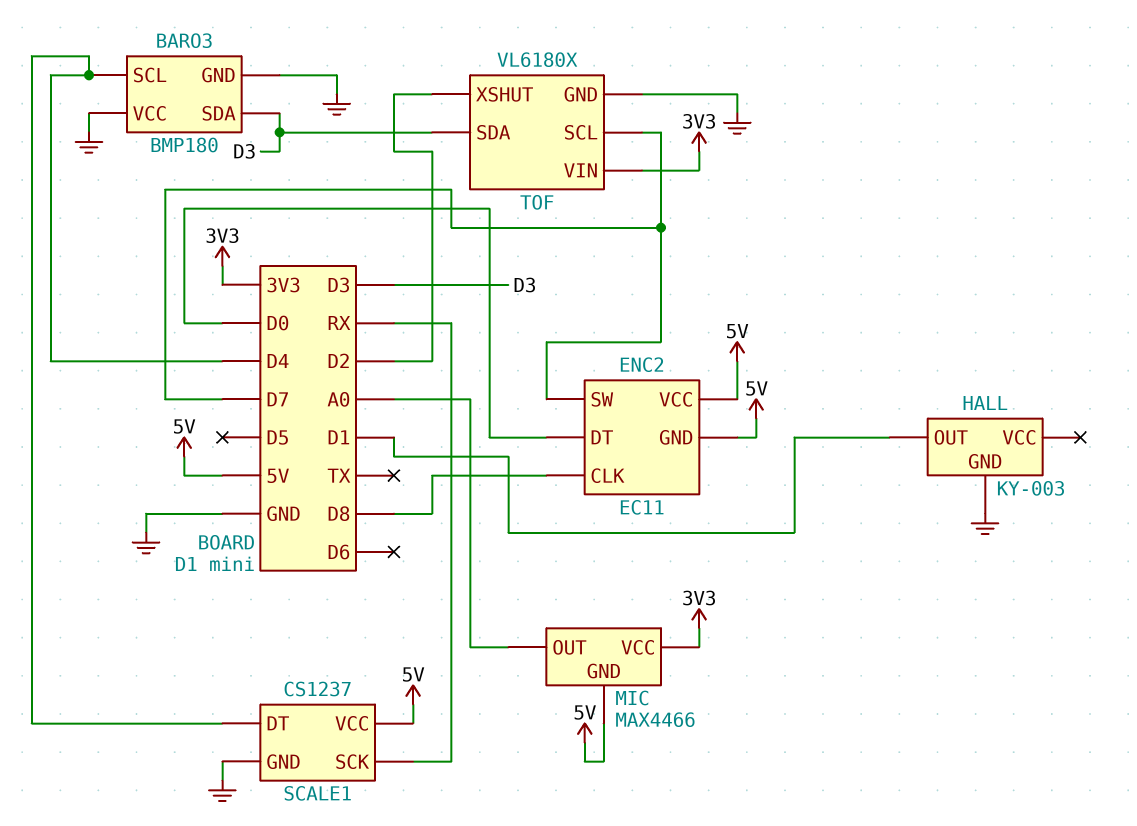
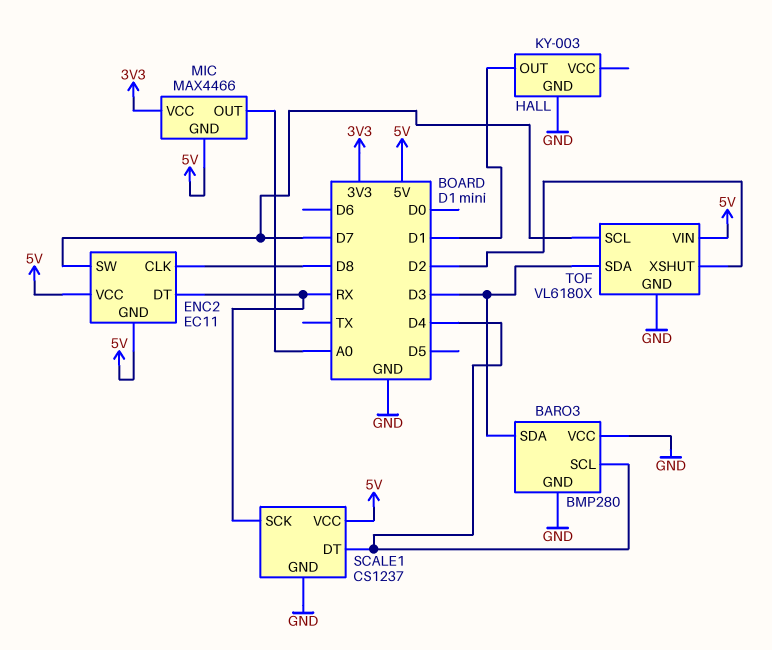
BARO3: BMP180 -> BMP280
ENC2 pin DT: D0 -> RX
TOF pin VIN: 3V3 -> 5V

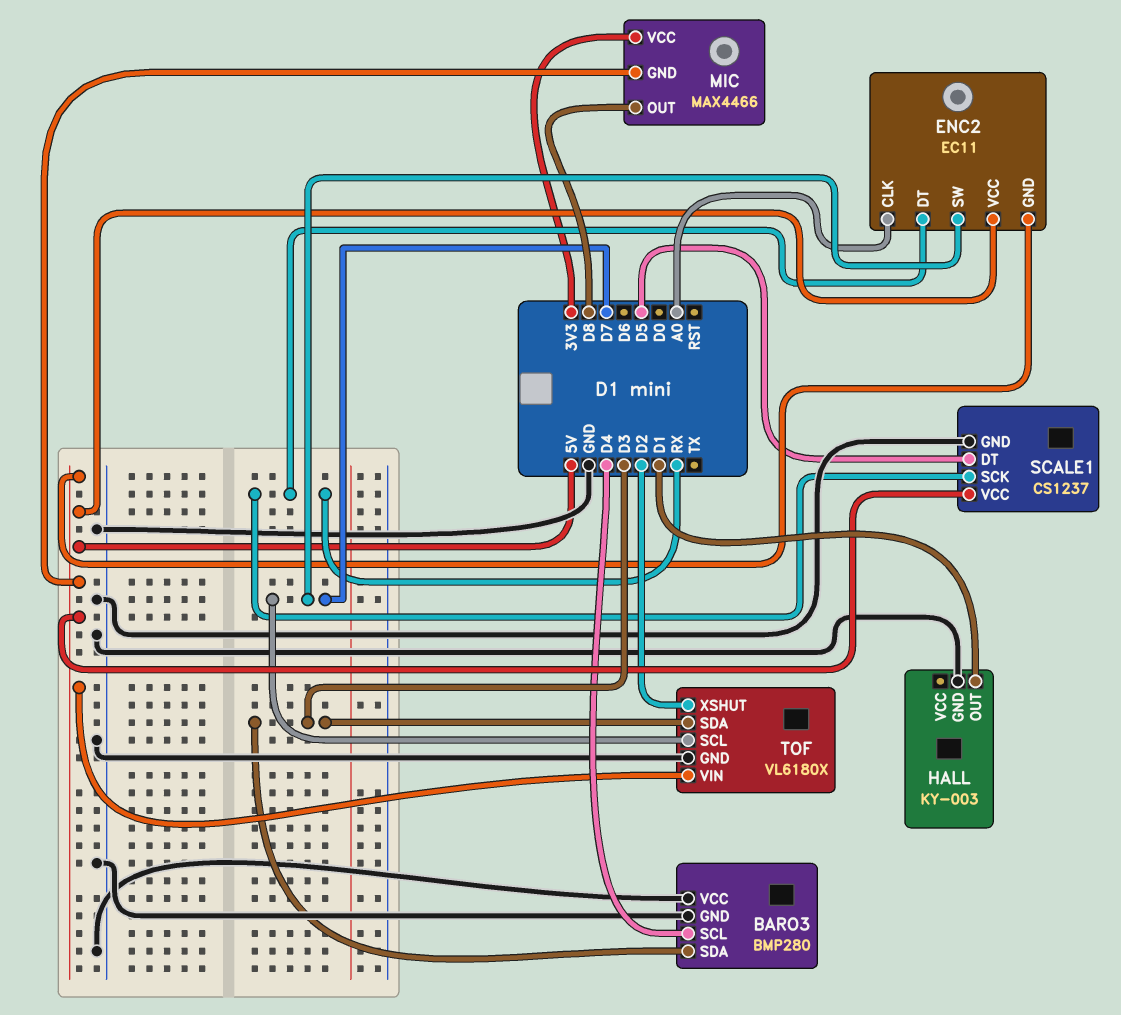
ENC2 pin CLK: D8 -> A0
MIC pin OUT: A0 -> D8
SCALE1 pin DT: D4 -> D5

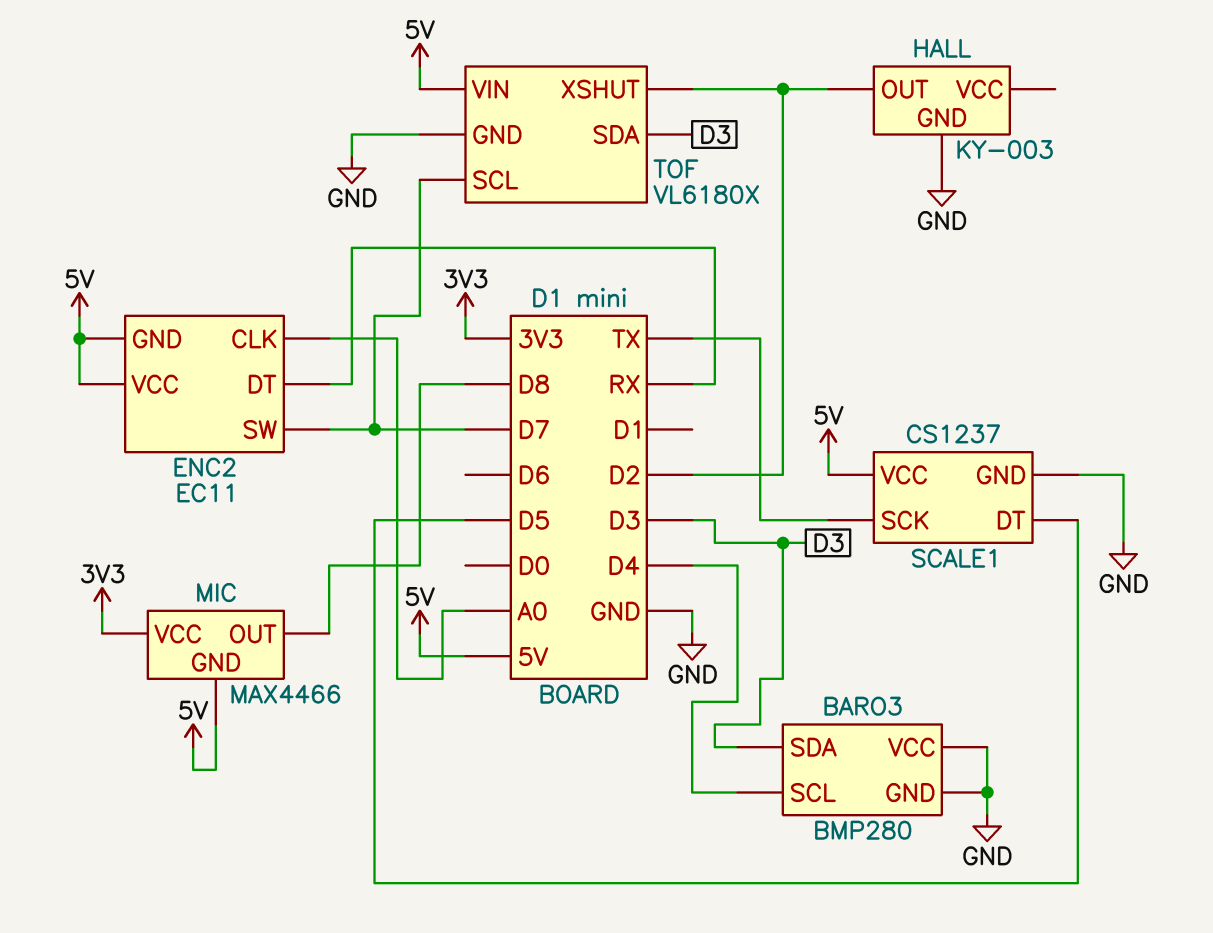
HALL pin OUT: D1 -> D2
SCALE1 pin SCK: RX -> TX

